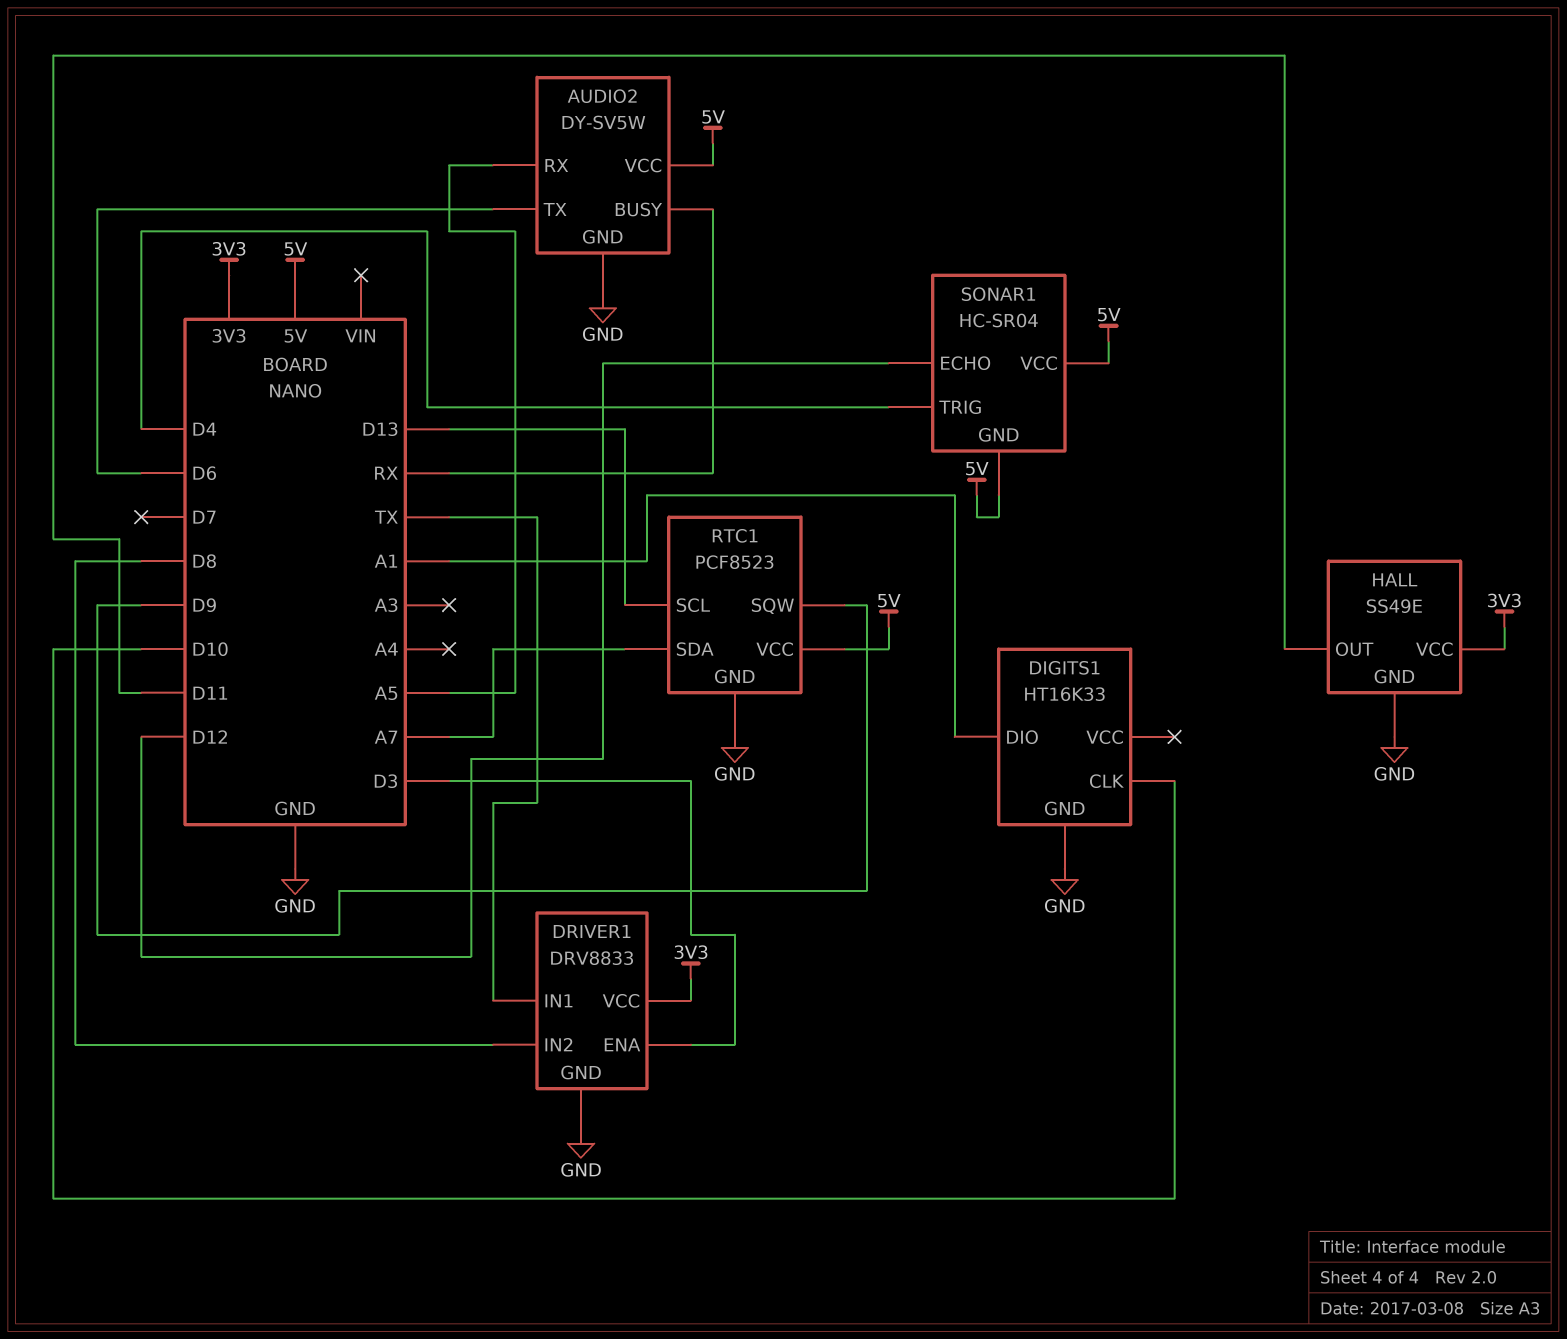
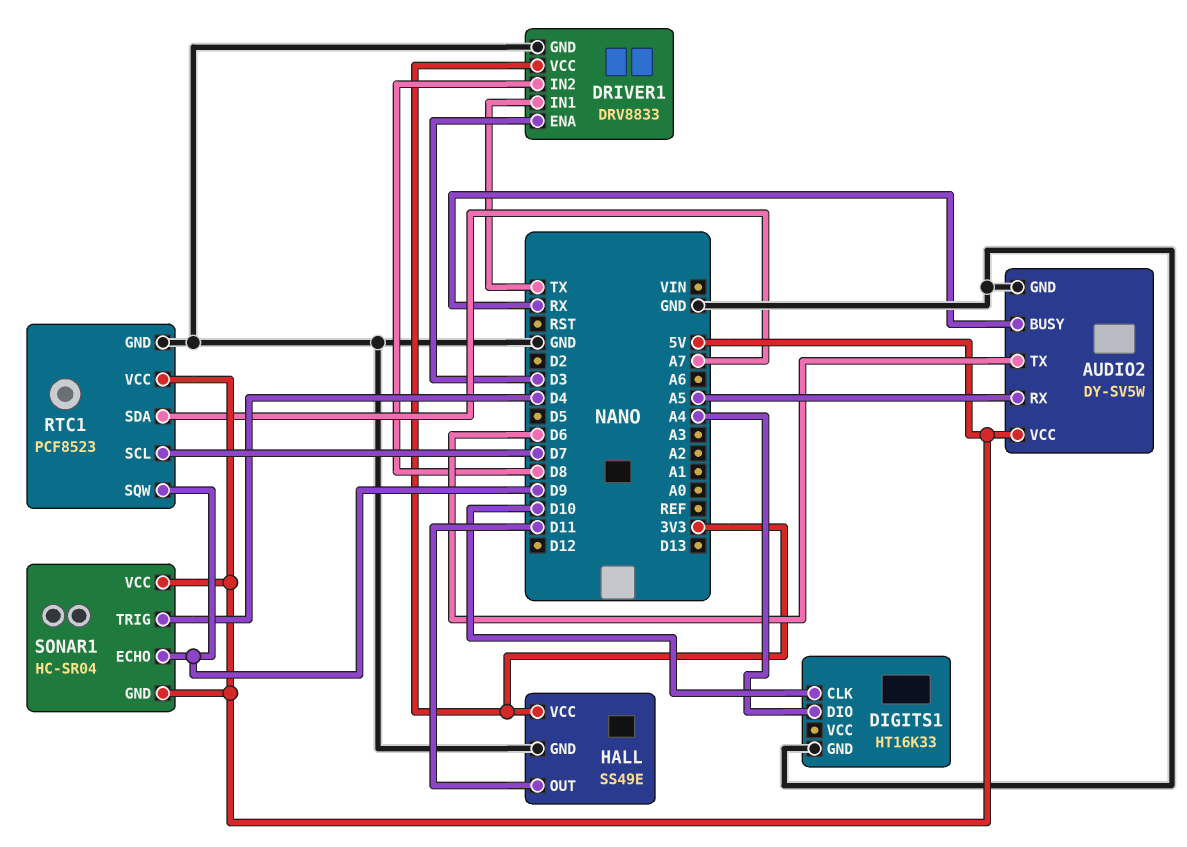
DIGITS1 pin DIO: A1 -> A4
RTC1 pin SCL: D13 -> D7
SONAR1 pin ECHO: D12 -> D9

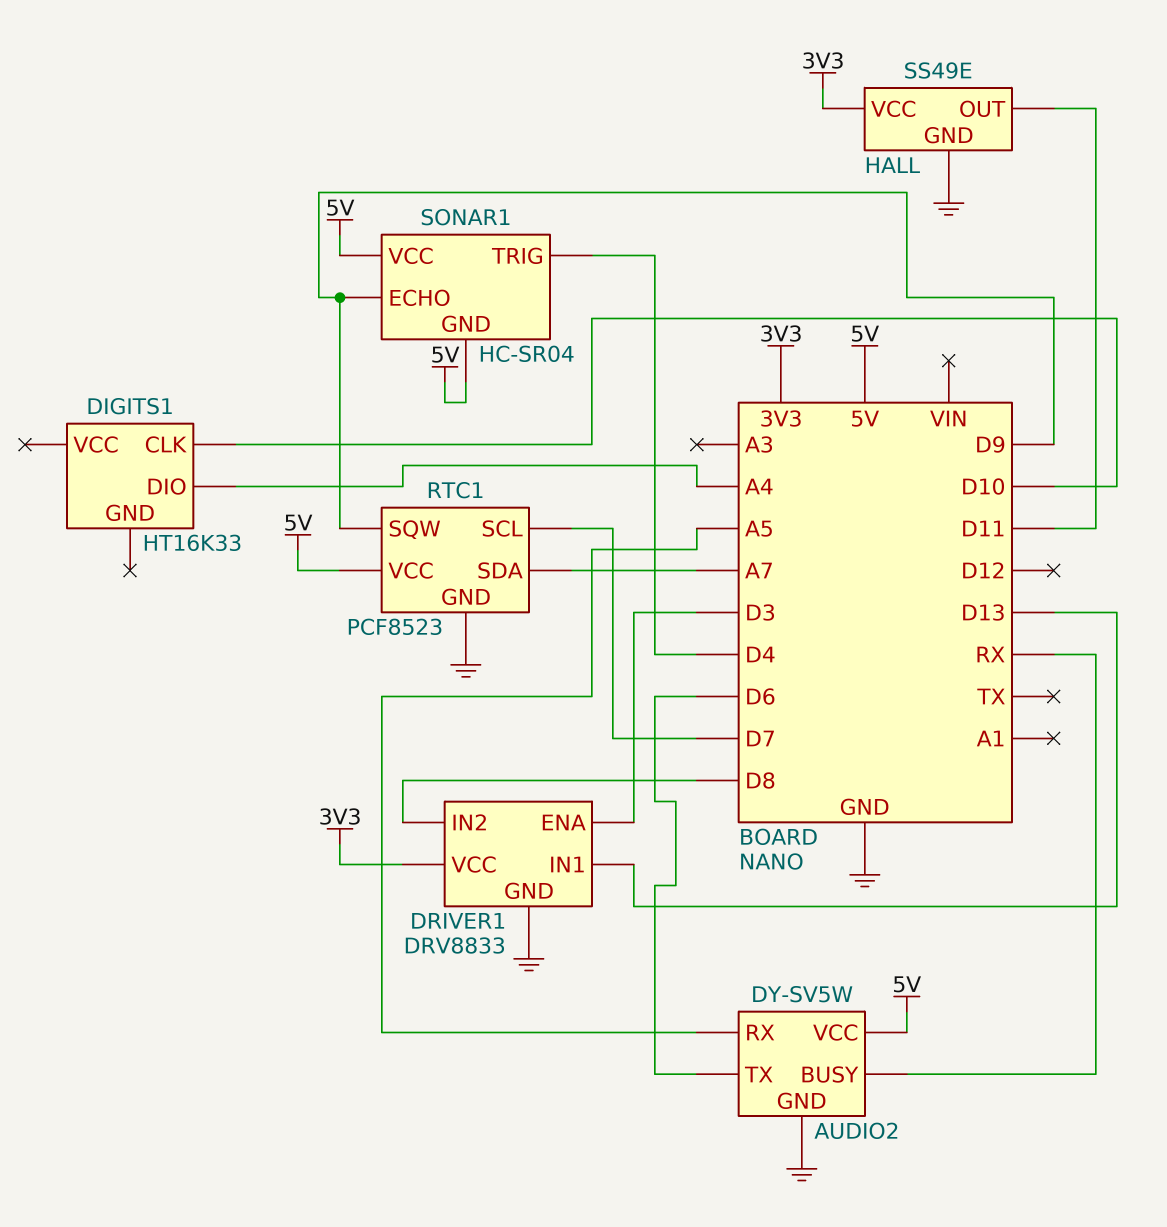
DIGITS1 pin GND: GND -> none
DRIVER1 pin IN1: TX -> D13

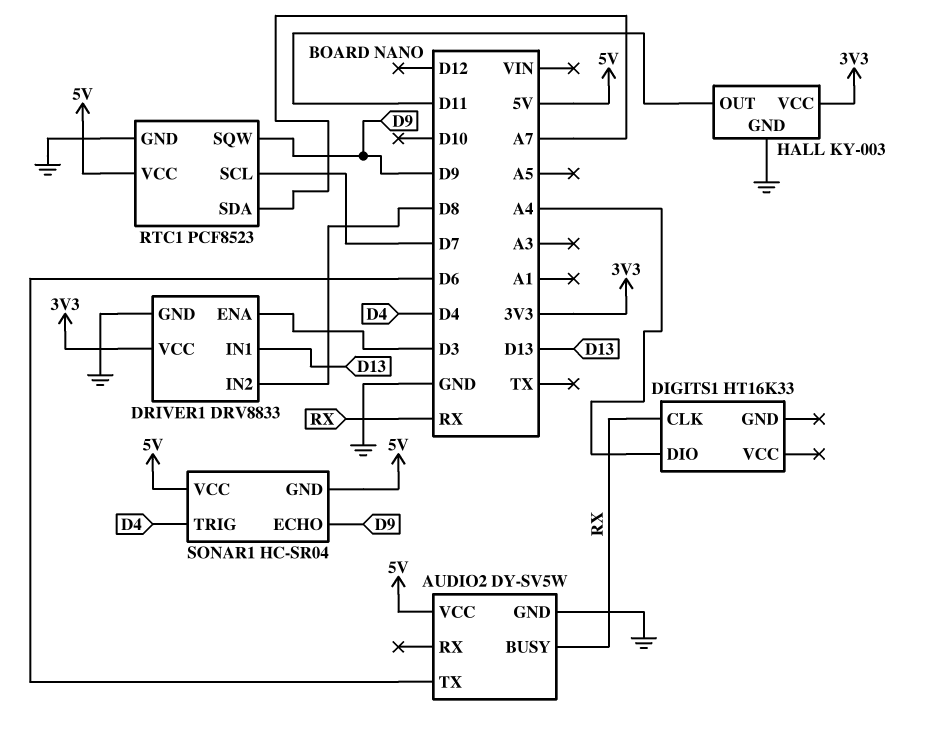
AUDIO2 pin RX: A5 -> none
DIGITS1 pin CLK: D10 -> RX
HALL: SS49E -> KY-003

